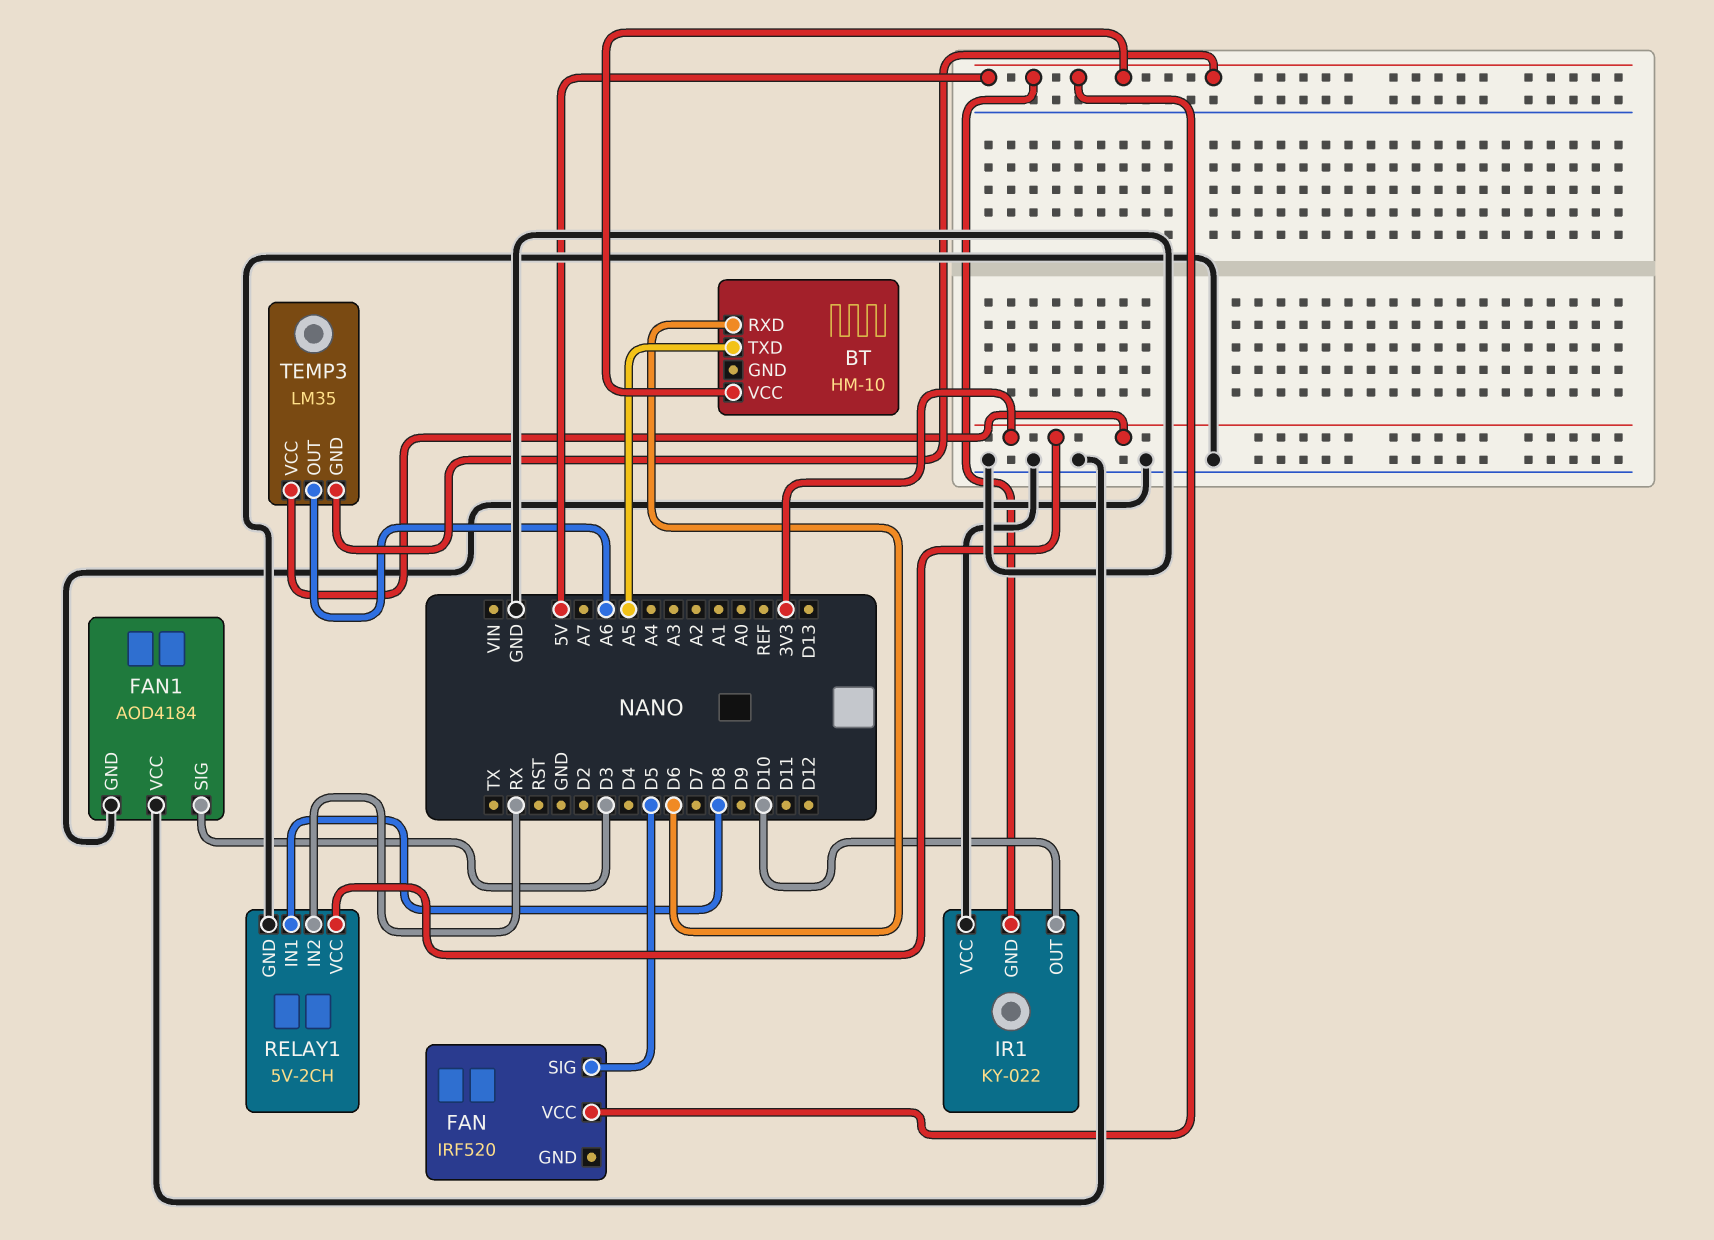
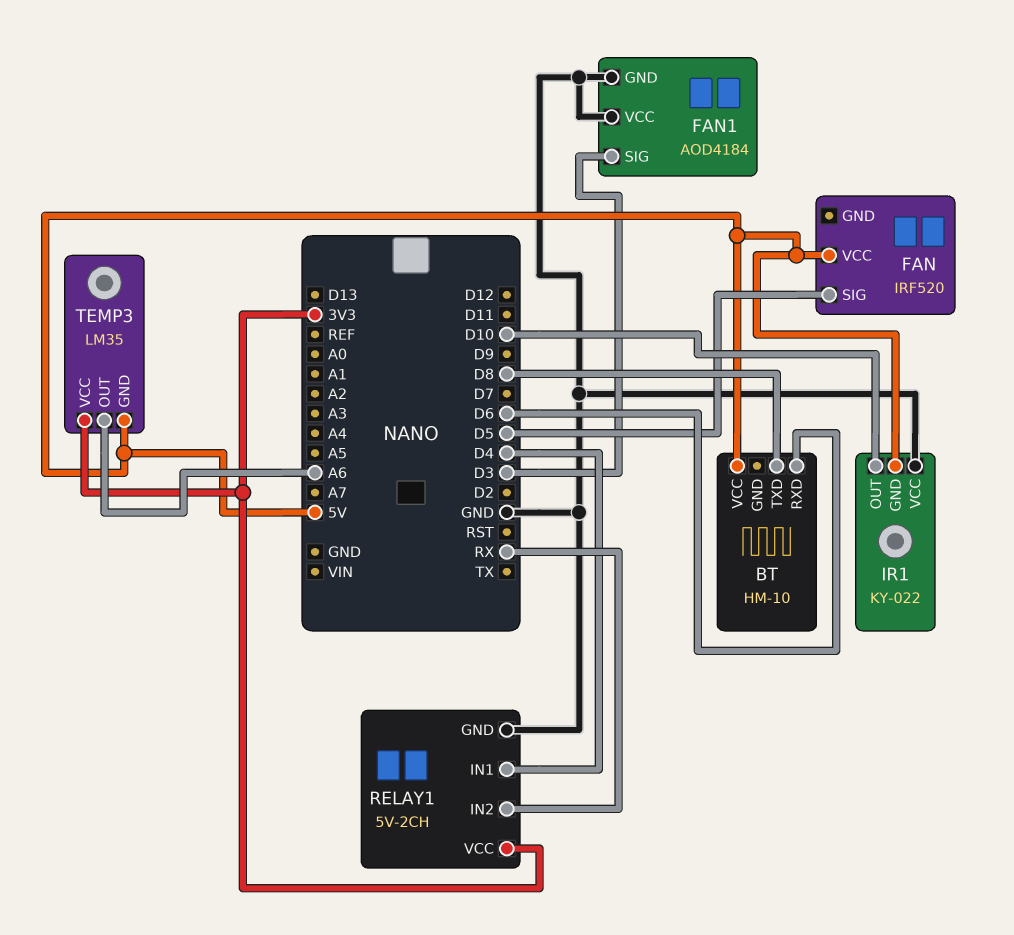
BT pin TXD: A5 -> D8
RELAY1 pin IN1: D8 -> D4

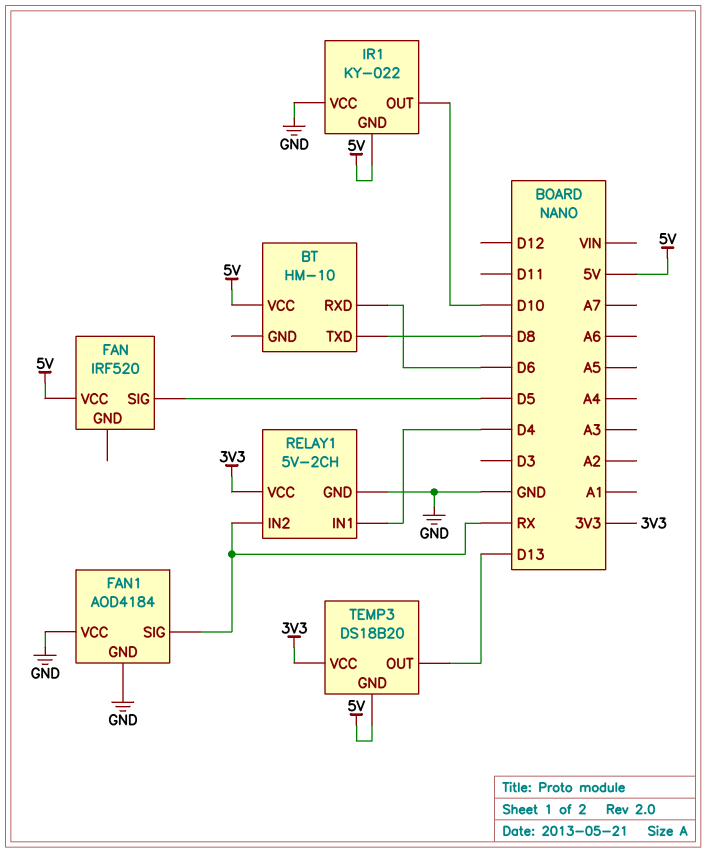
FAN1 pin SIG: D3 -> RX
TEMP3: LM35 -> DS18B20
TEMP3 pin OUT: A6 -> D13

